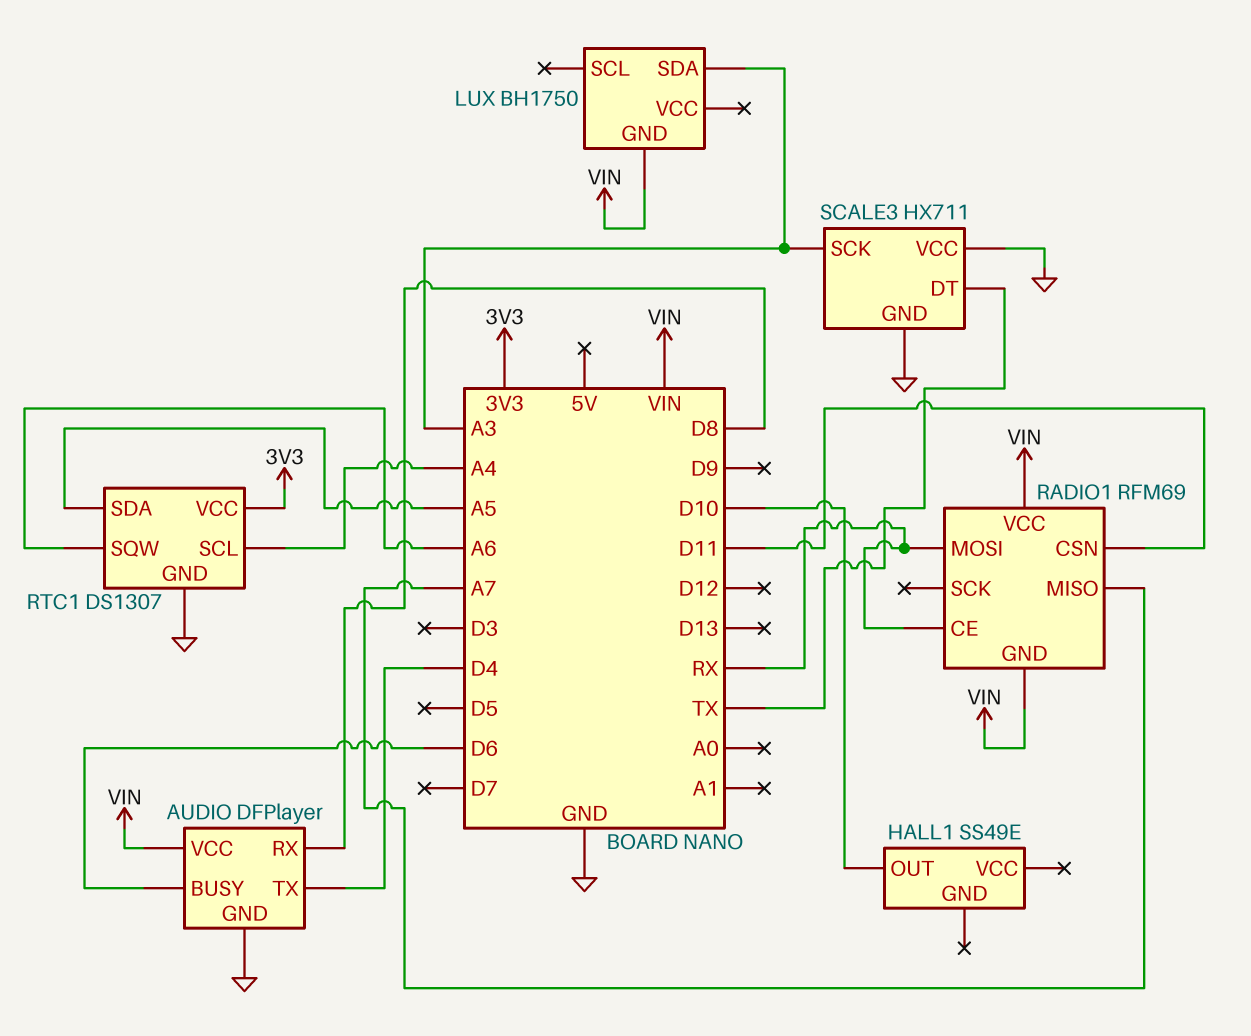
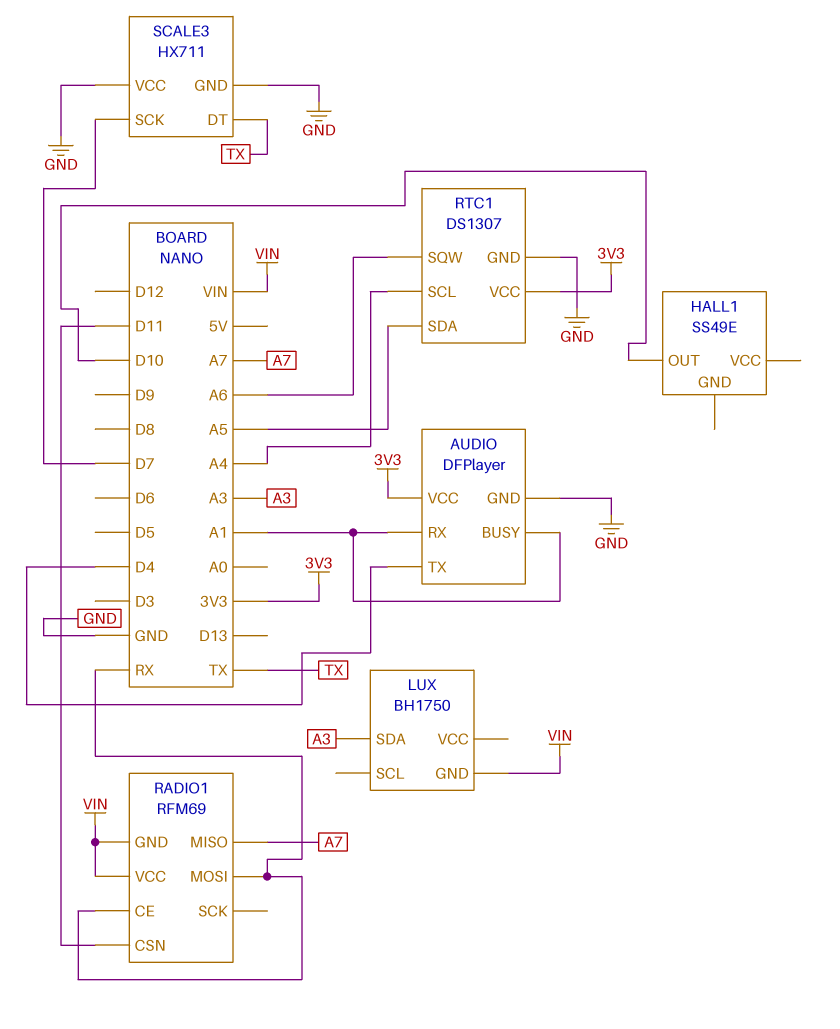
AUDIO pin BUSY: D6 -> A1
AUDIO pin RX: D8 -> A1
AUDIO pin VCC: VIN -> 3V3
SCALE3 pin SCK: A3 -> D7

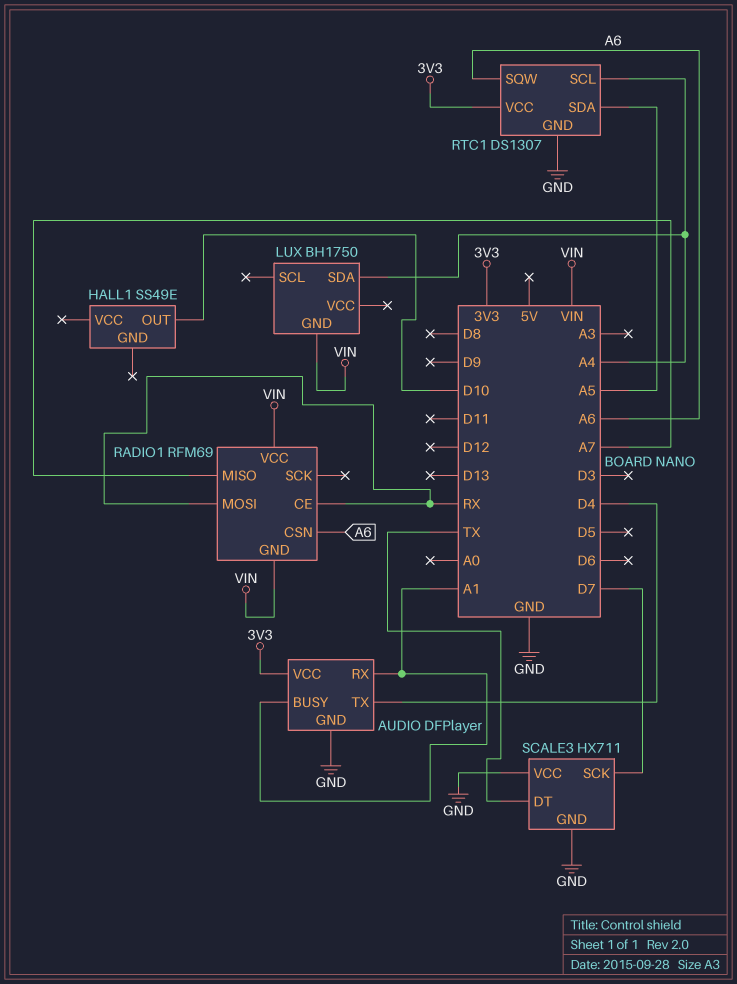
LUX pin SDA: A3 -> A4
RADIO1 pin CSN: D11 -> A6

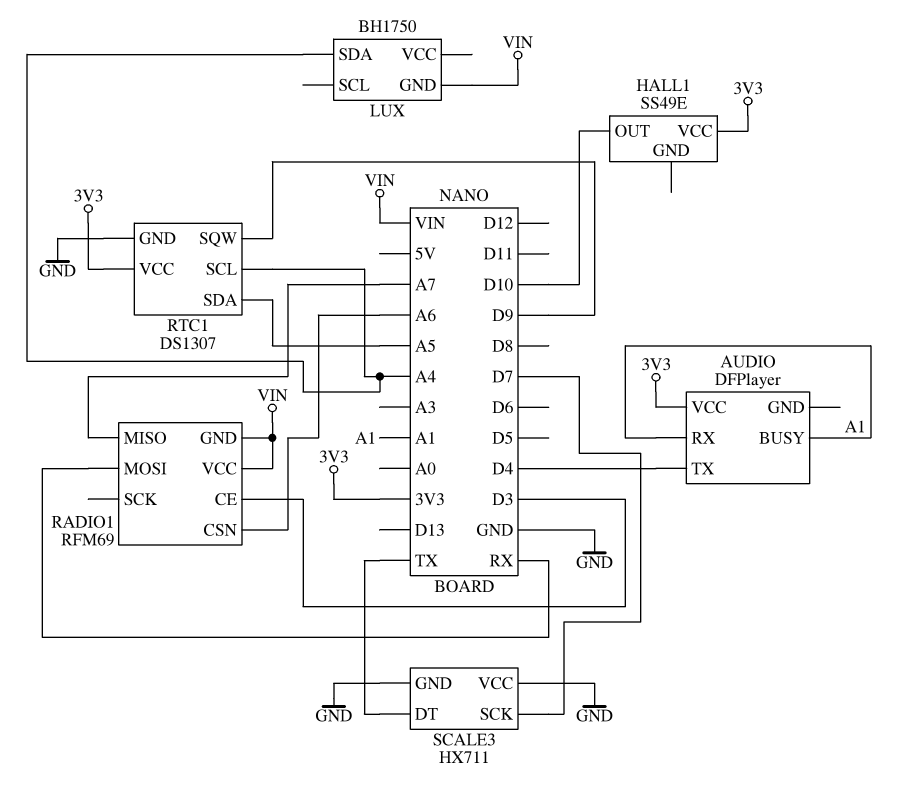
AUDIO pin GND: GND -> none
HALL1 pin VCC: none -> 3V3
RADIO1 pin CE: RX -> D3
RTC1 pin SQW: A6 -> D9

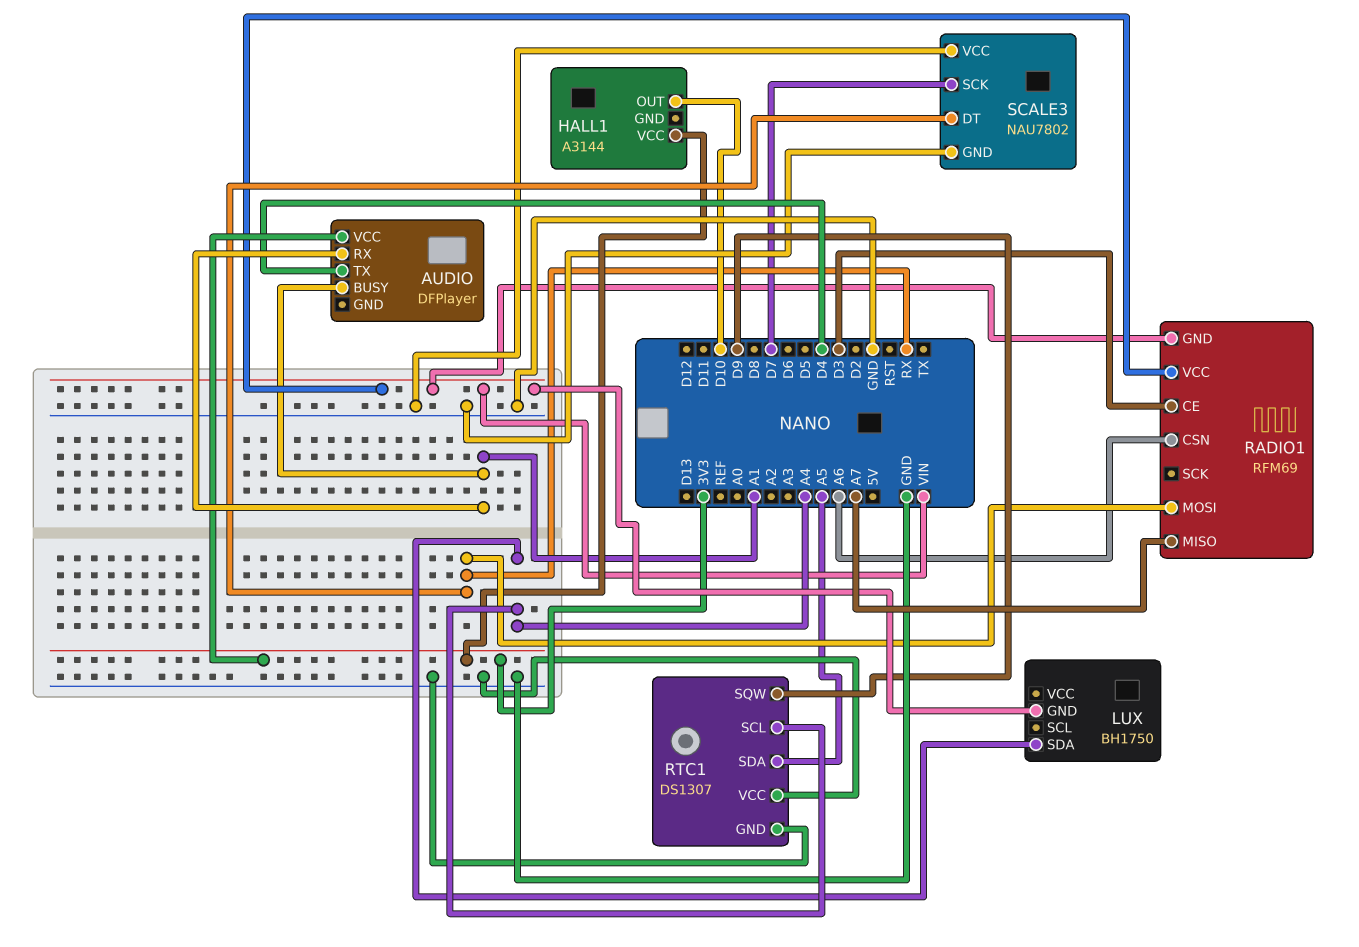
HALL1: SS49E -> A3144
RTC1 pin VCC: 3V3 -> GND
SCALE3: HX711 -> NAU7802
SCALE3 pin DT: TX -> RX

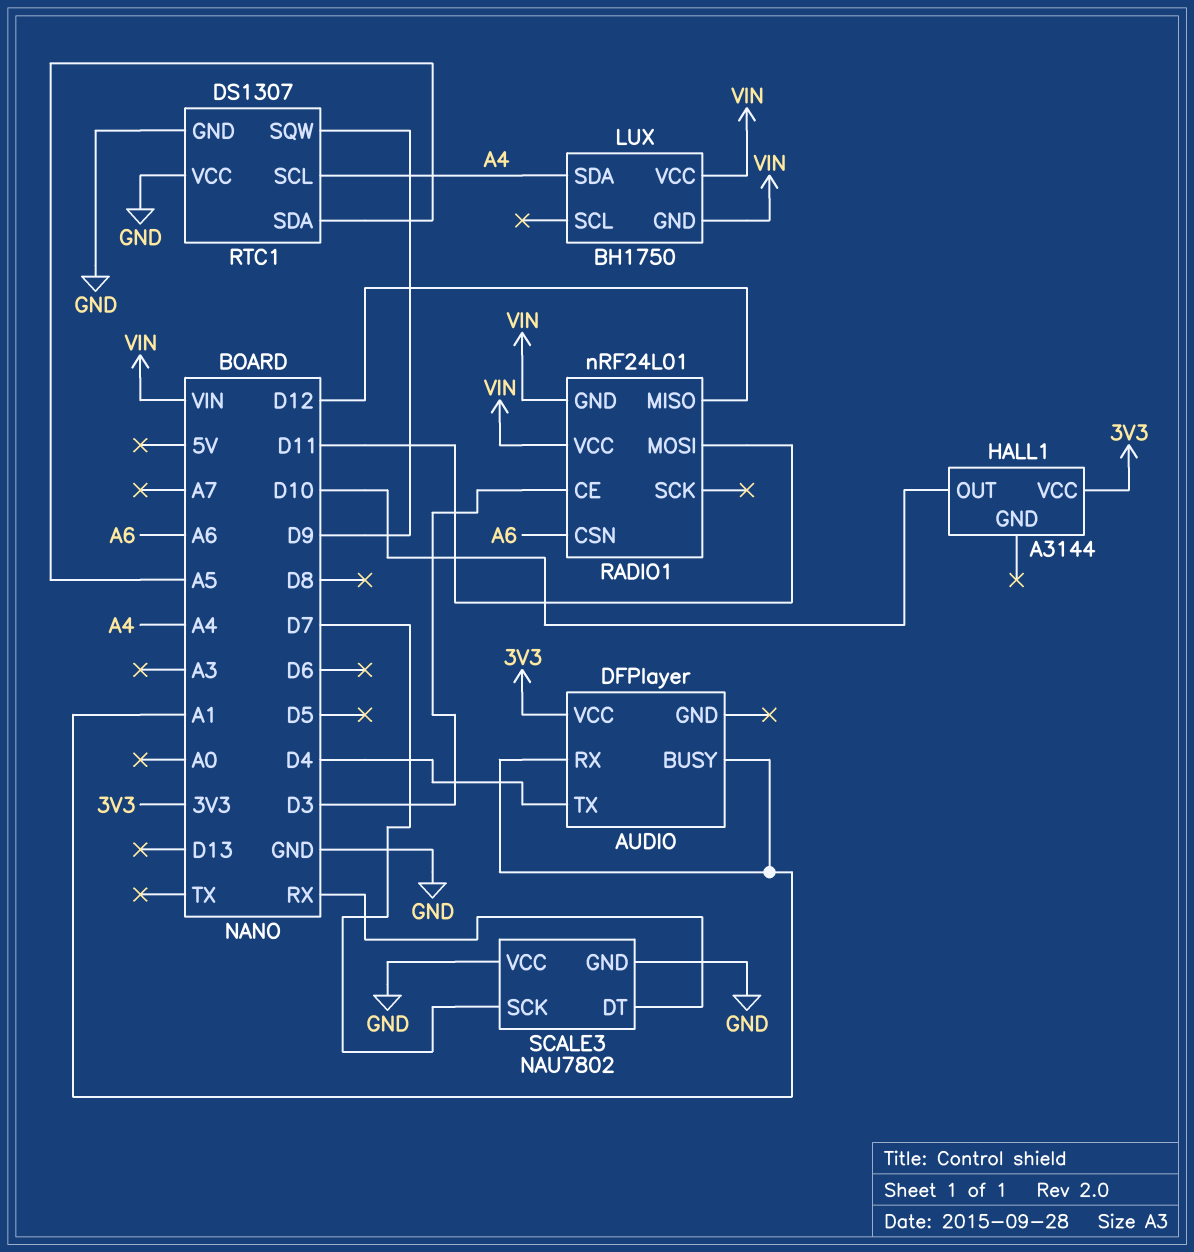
LUX pin VCC: none -> VIN
RADIO1: RFM69 -> nRF24L01
RADIO1 pin MISO: A7 -> D12
RADIO1 pin MOSI: RX -> D11

